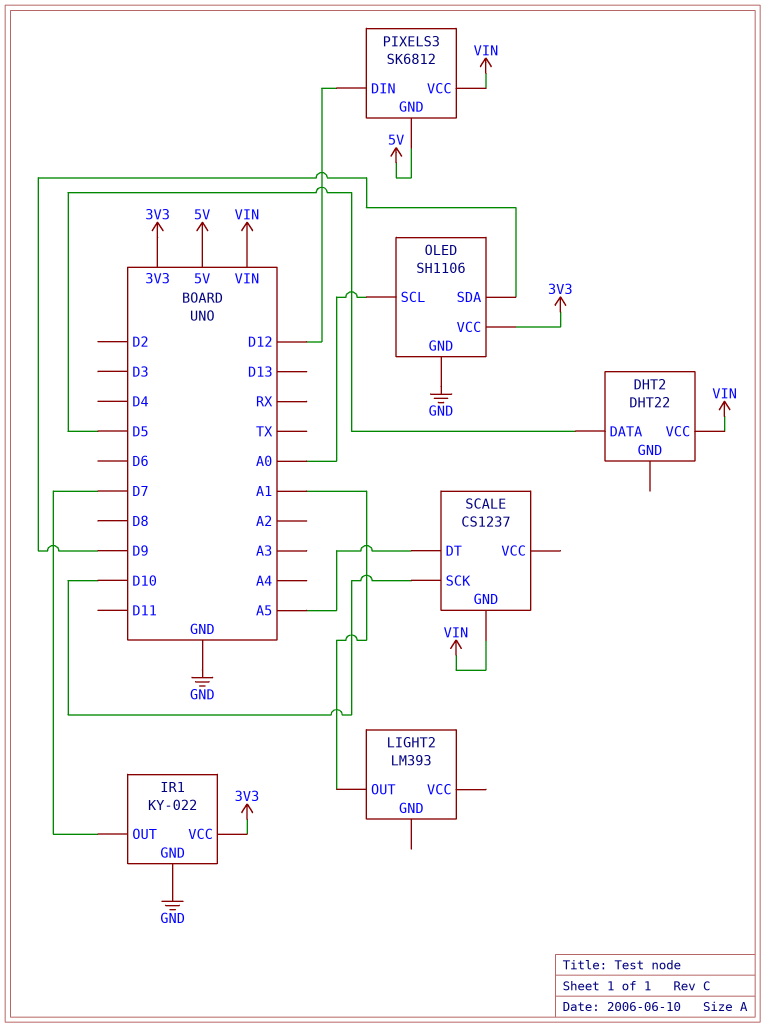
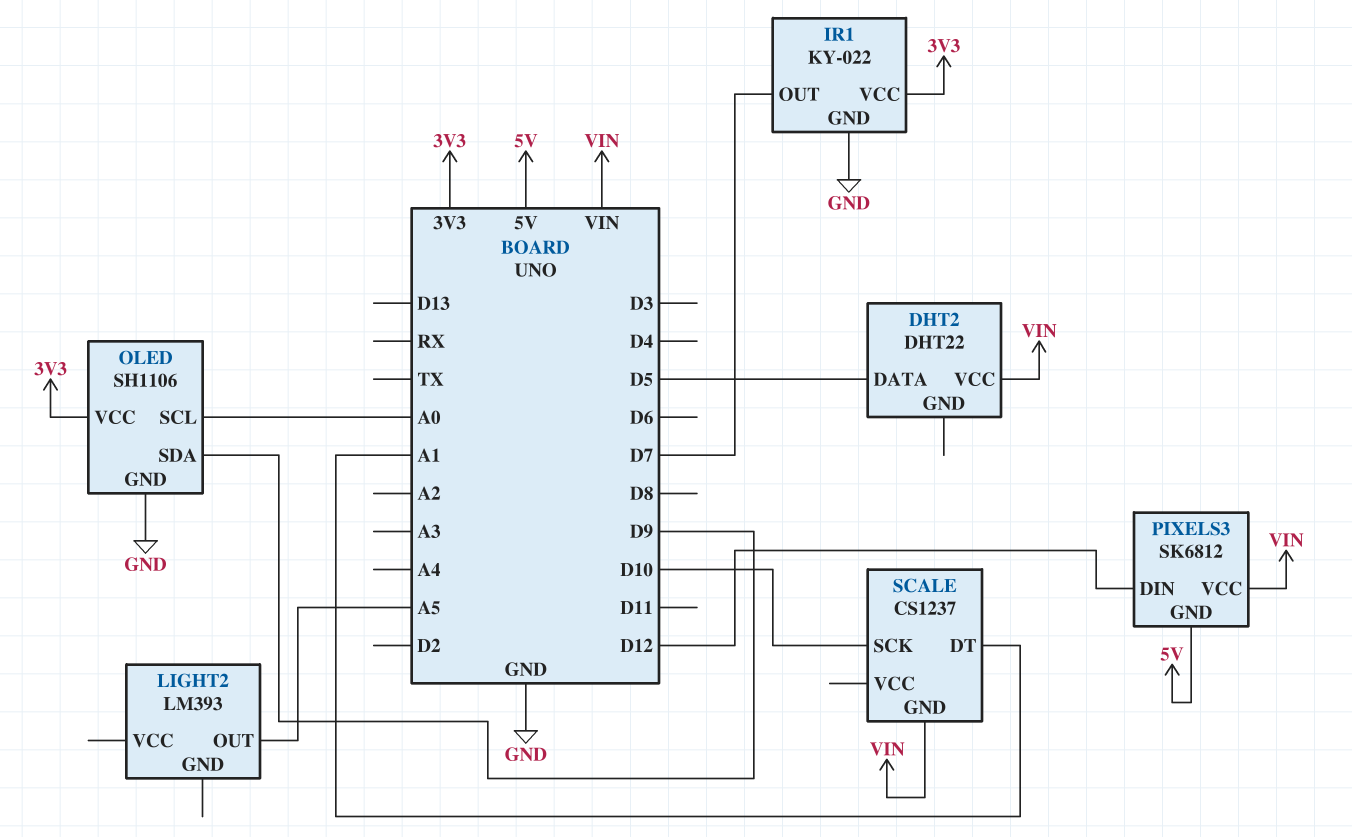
LIGHT2 pin OUT: A1 -> A5
SCALE pin DT: A5 -> A1

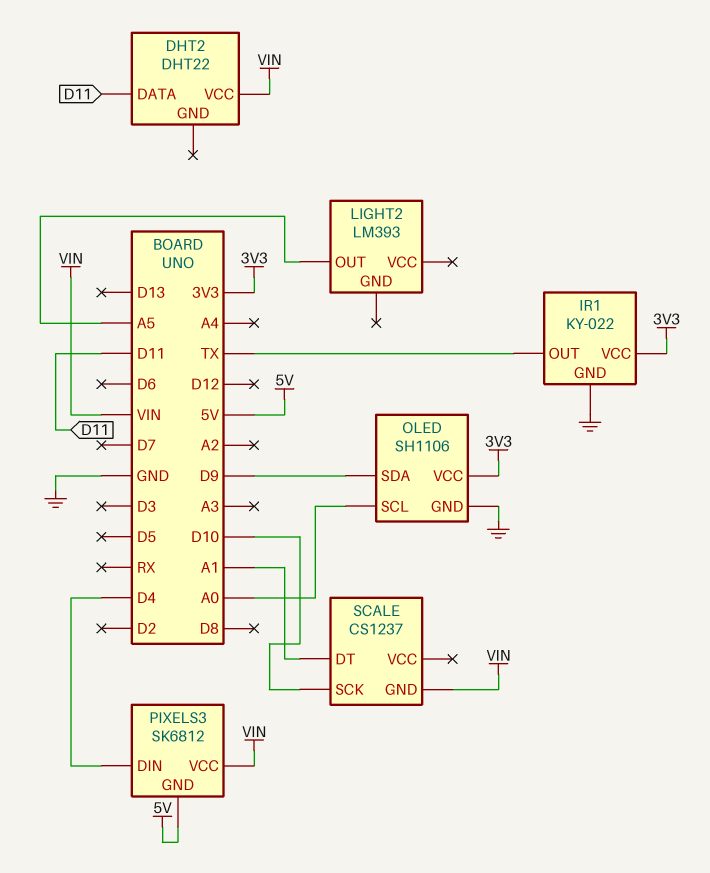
DHT2 pin DATA: D5 -> D11
IR1 pin OUT: D7 -> TX
PIXELS3 pin DIN: D12 -> D4

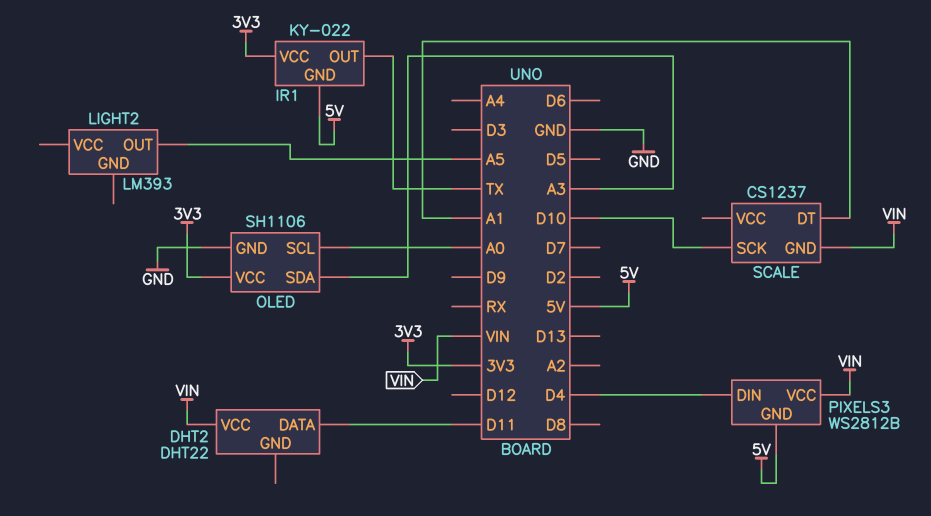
IR1 pin GND: GND -> 5V
OLED pin SDA: D9 -> A3
PIXELS3: SK6812 -> WS2812B

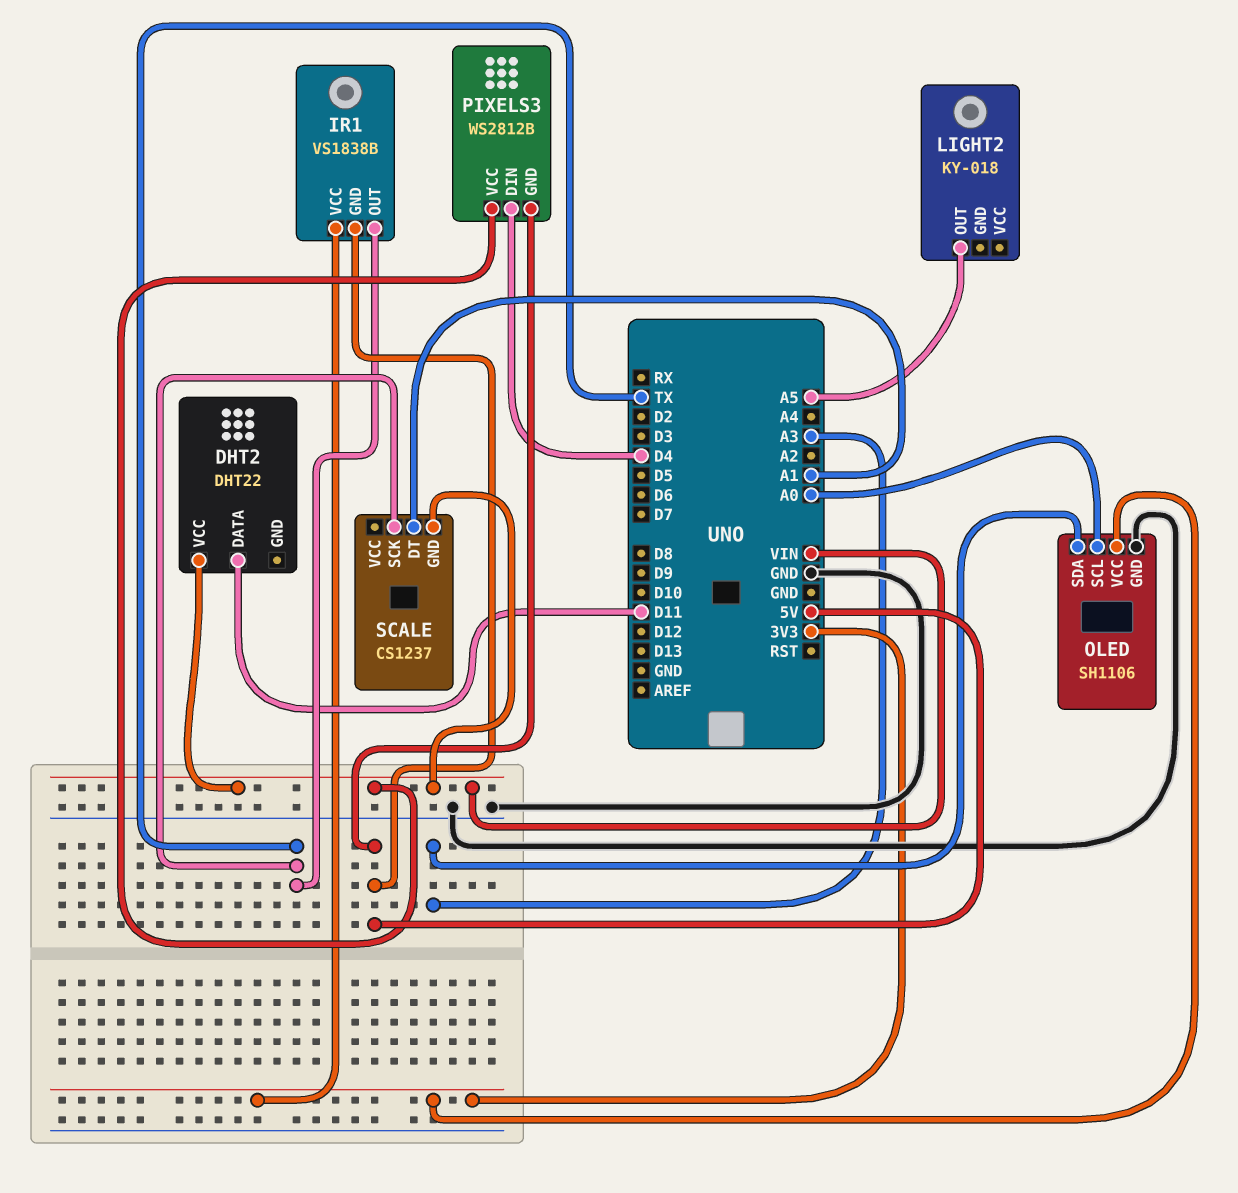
IR1: KY-022 -> VS1838B
LIGHT2: LM393 -> KY-018
SCALE pin SCK: D10 -> TX

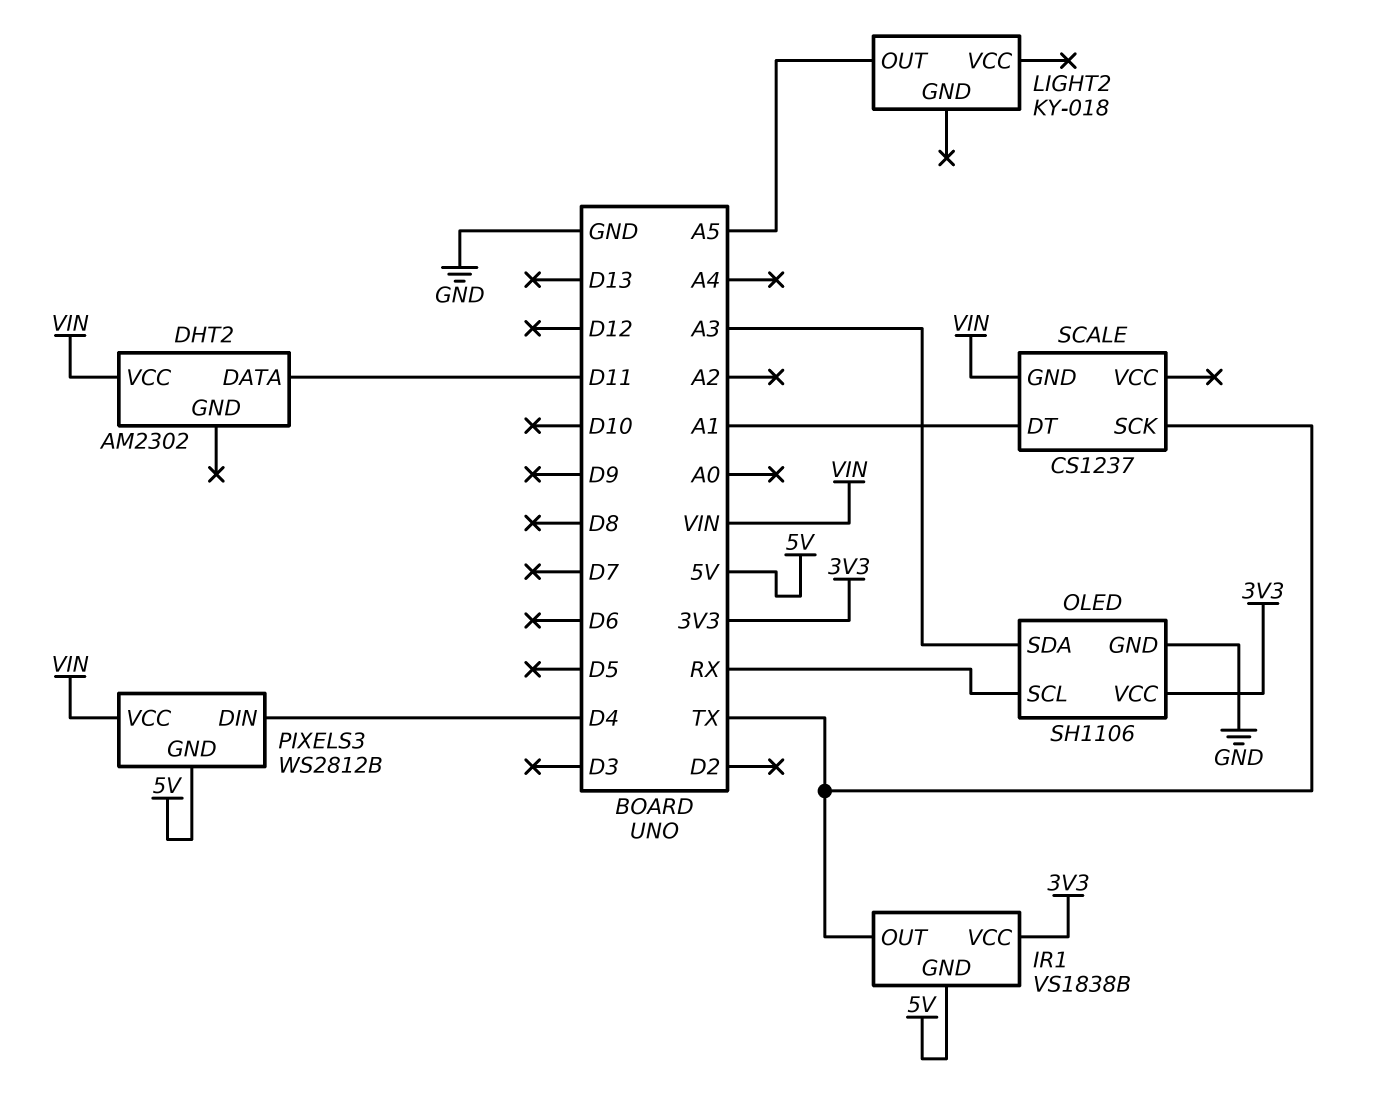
DHT2: DHT22 -> AM2302
OLED pin SCL: A0 -> RX

